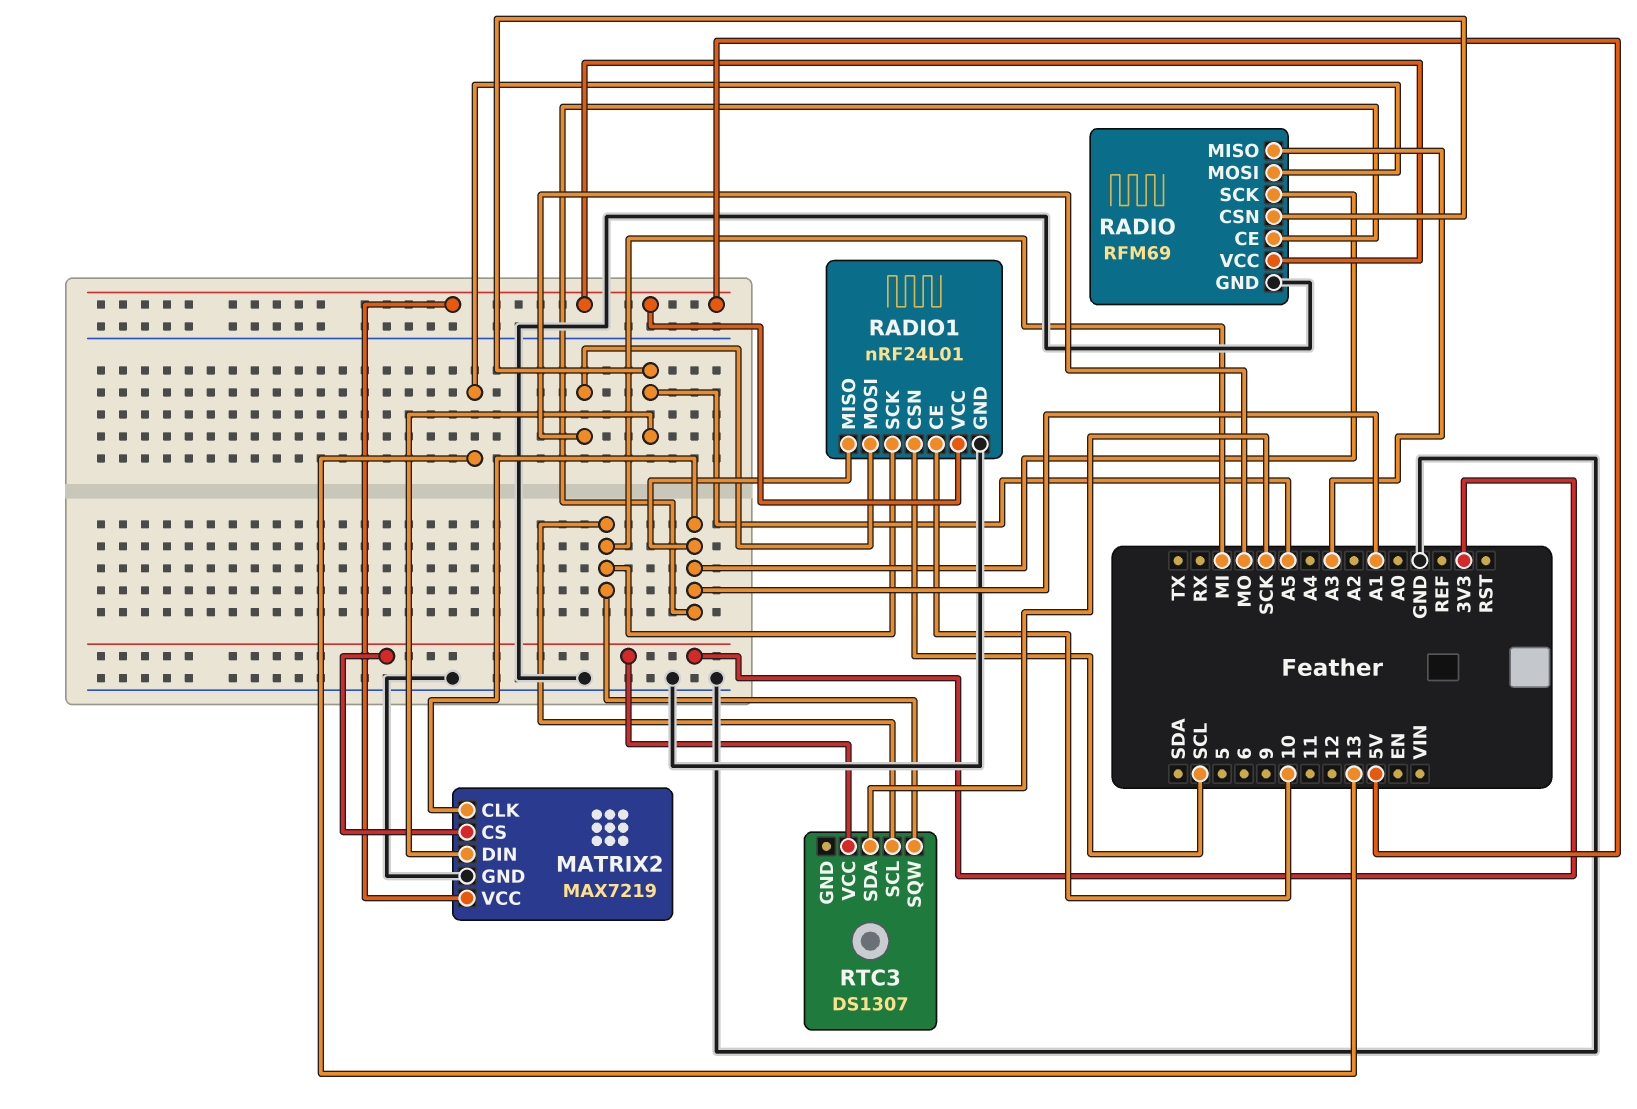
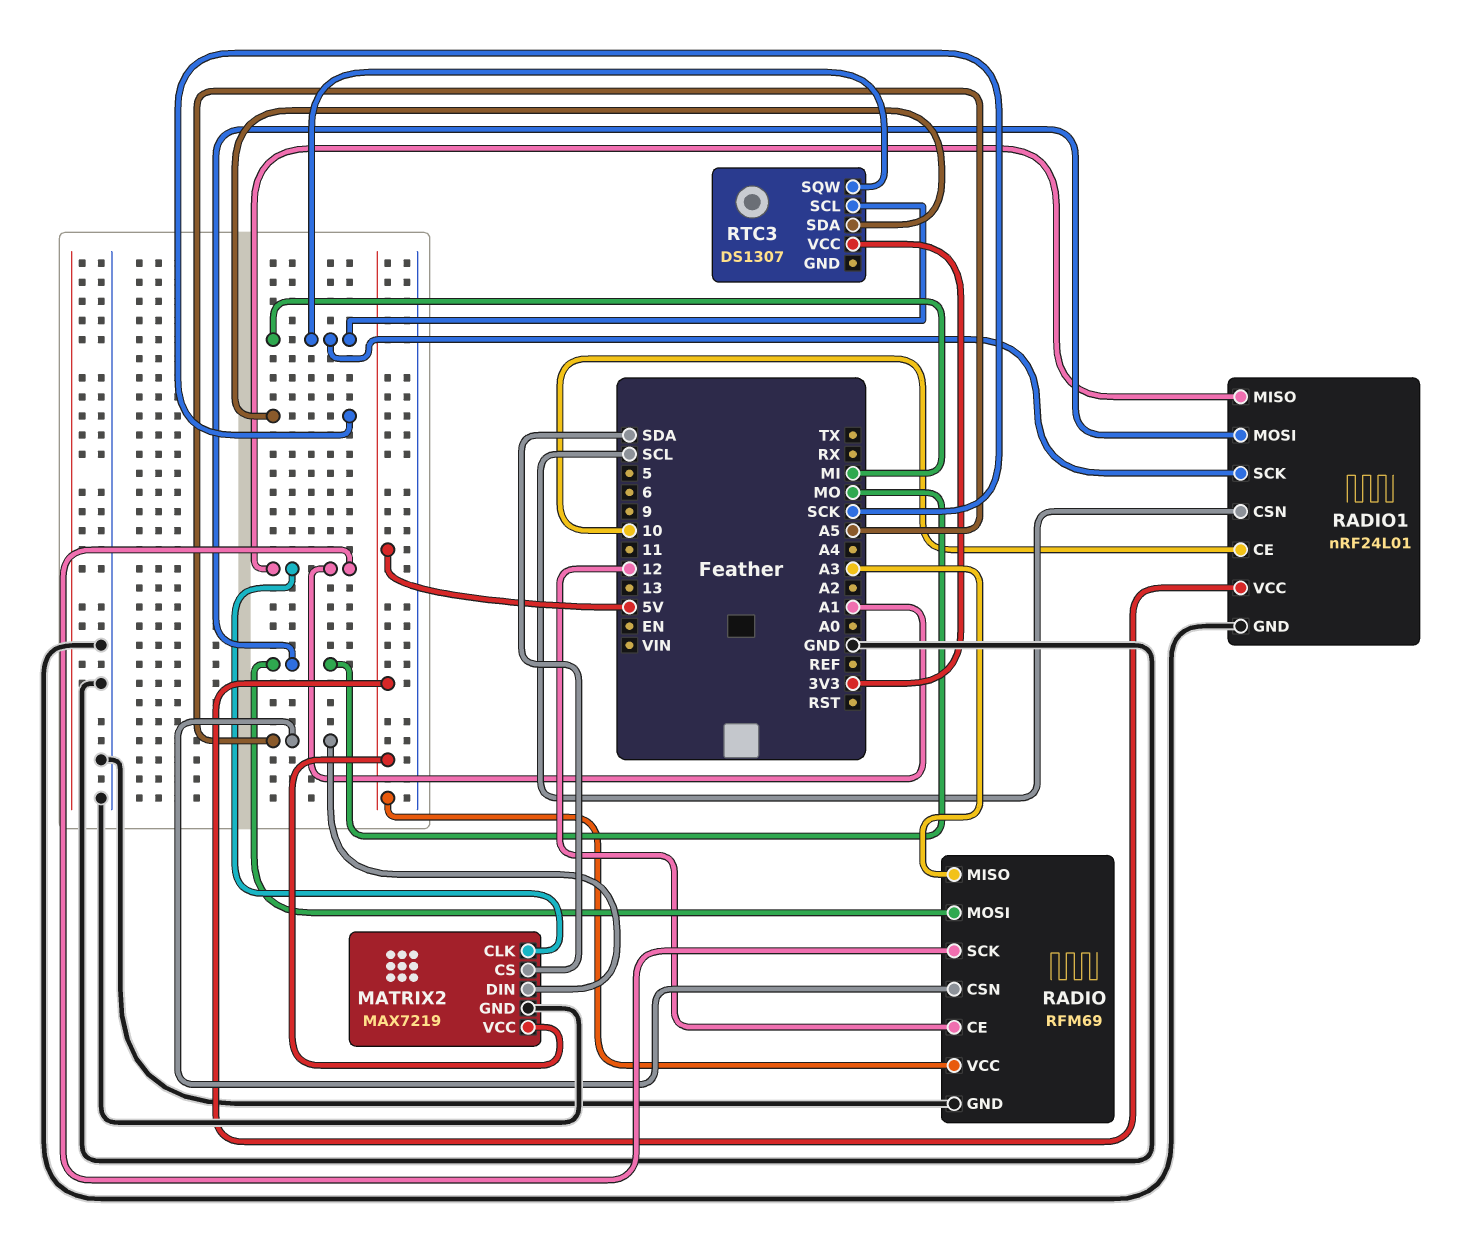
MATRIX2 pin CS: 3V3 -> SDA
RADIO pin CE: A1 -> 12
RADIO pin MOSI: 13 -> MO

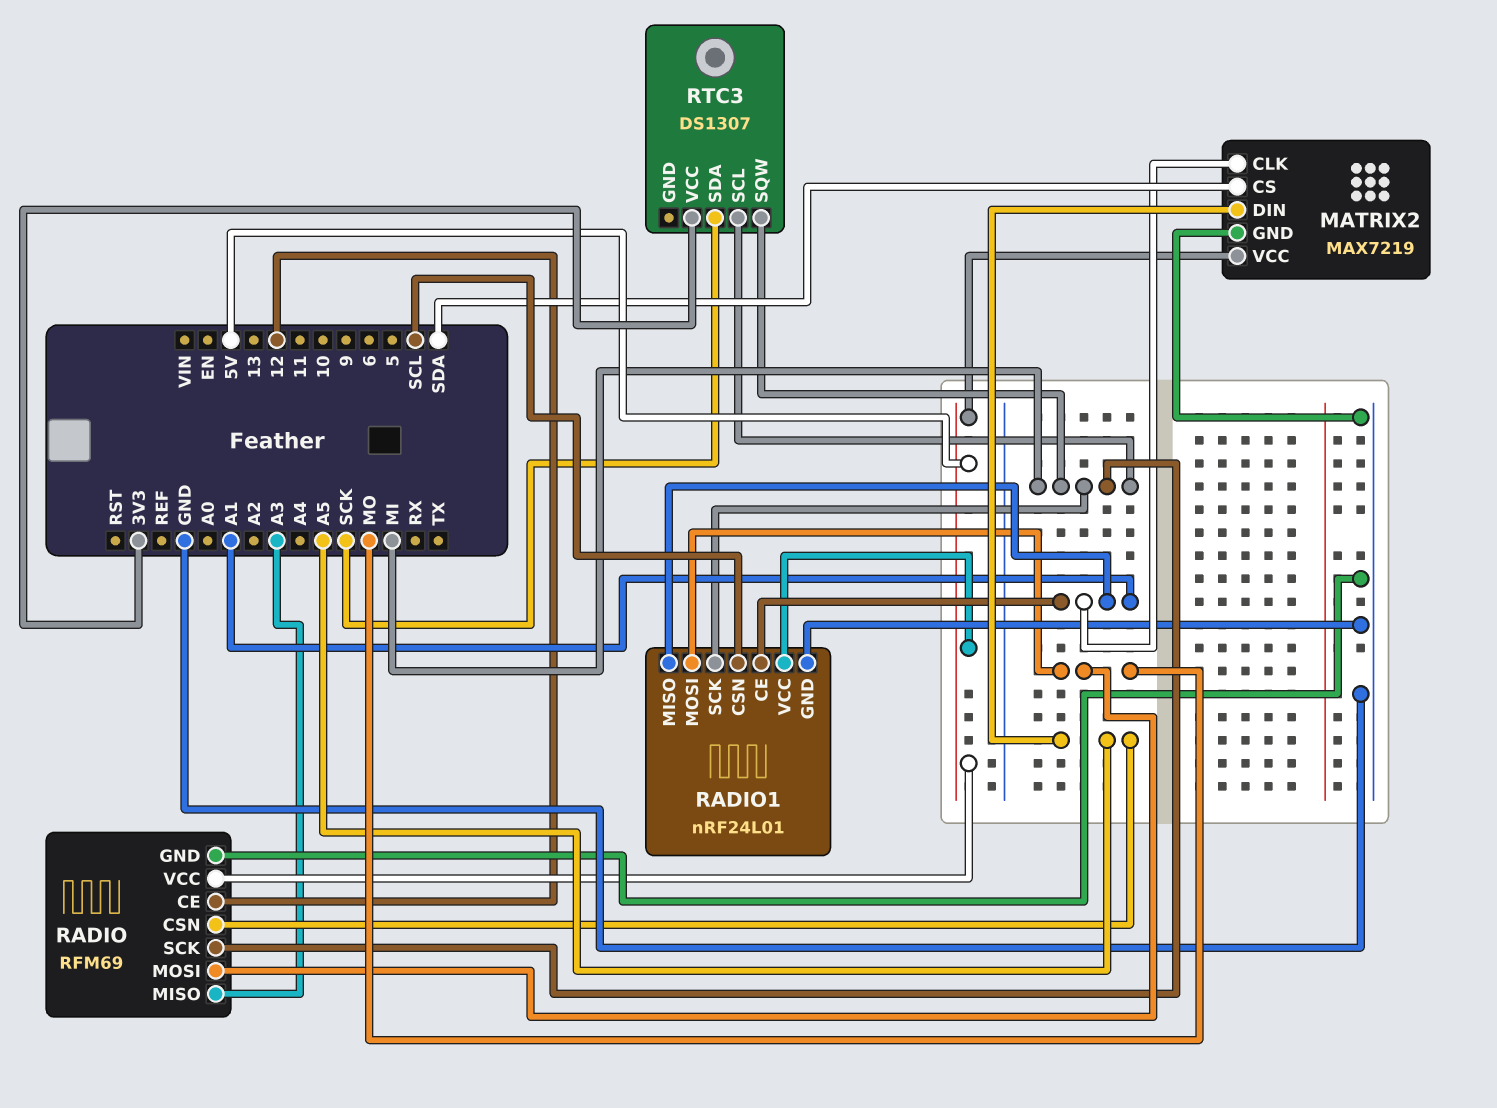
RADIO pin SCK: A1 -> MI
RADIO1 pin CE: 10 -> A1

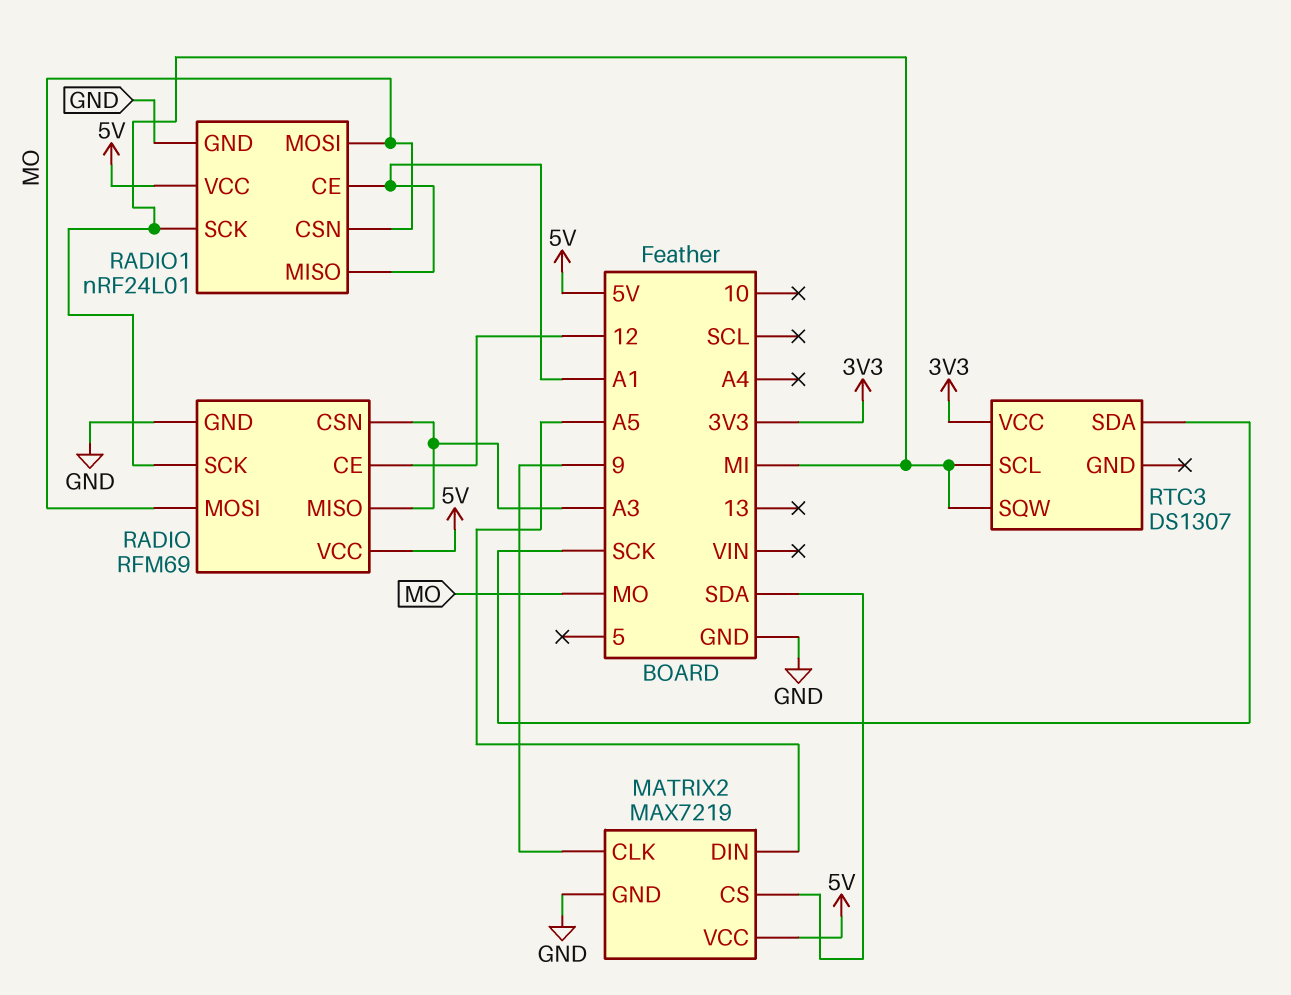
MATRIX2 pin CLK: A1 -> 9
RADIO pin CSN: A5 -> A3
RADIO1 pin CSN: SCL -> MO

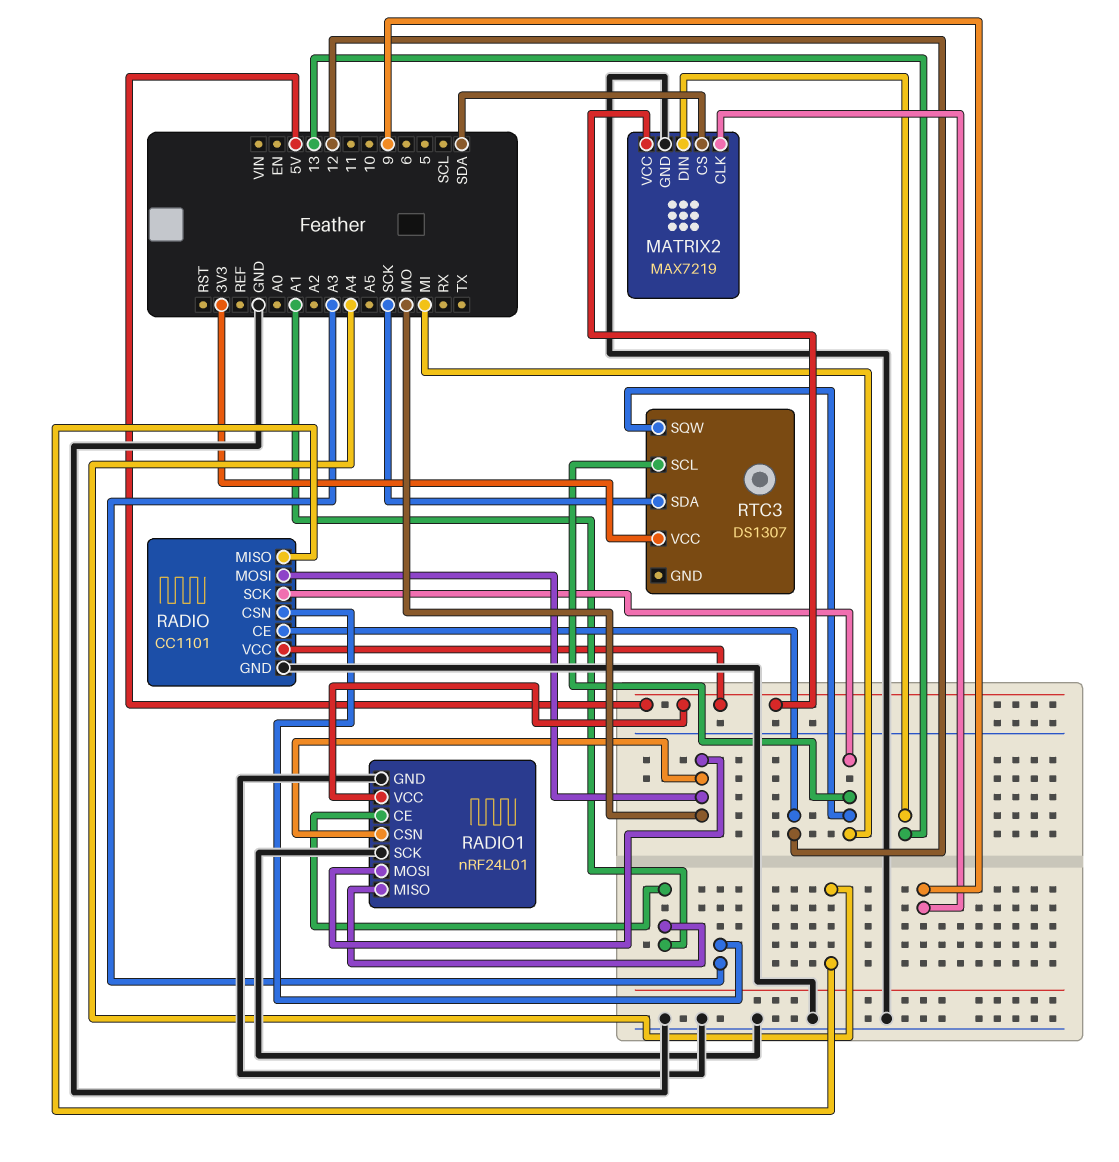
MATRIX2 pin DIN: A5 -> 13
RADIO: RFM69 -> CC1101
RADIO pin MISO: A3 -> A4
RADIO1 pin SCK: MI -> GND

